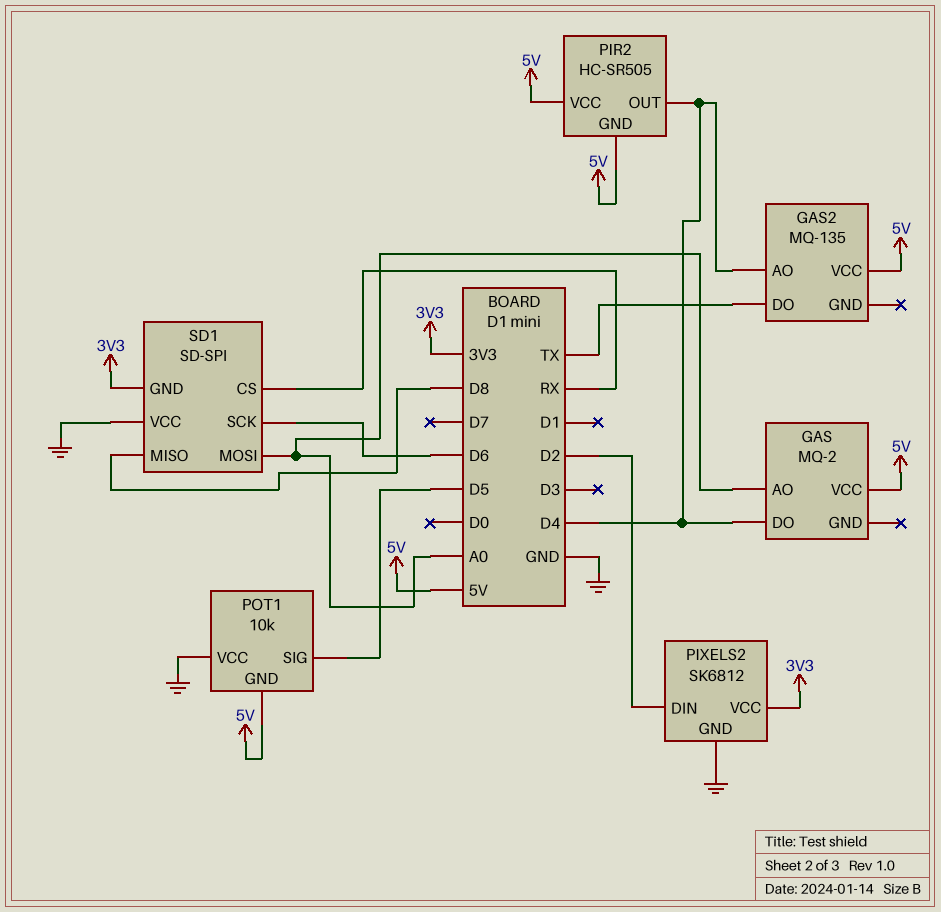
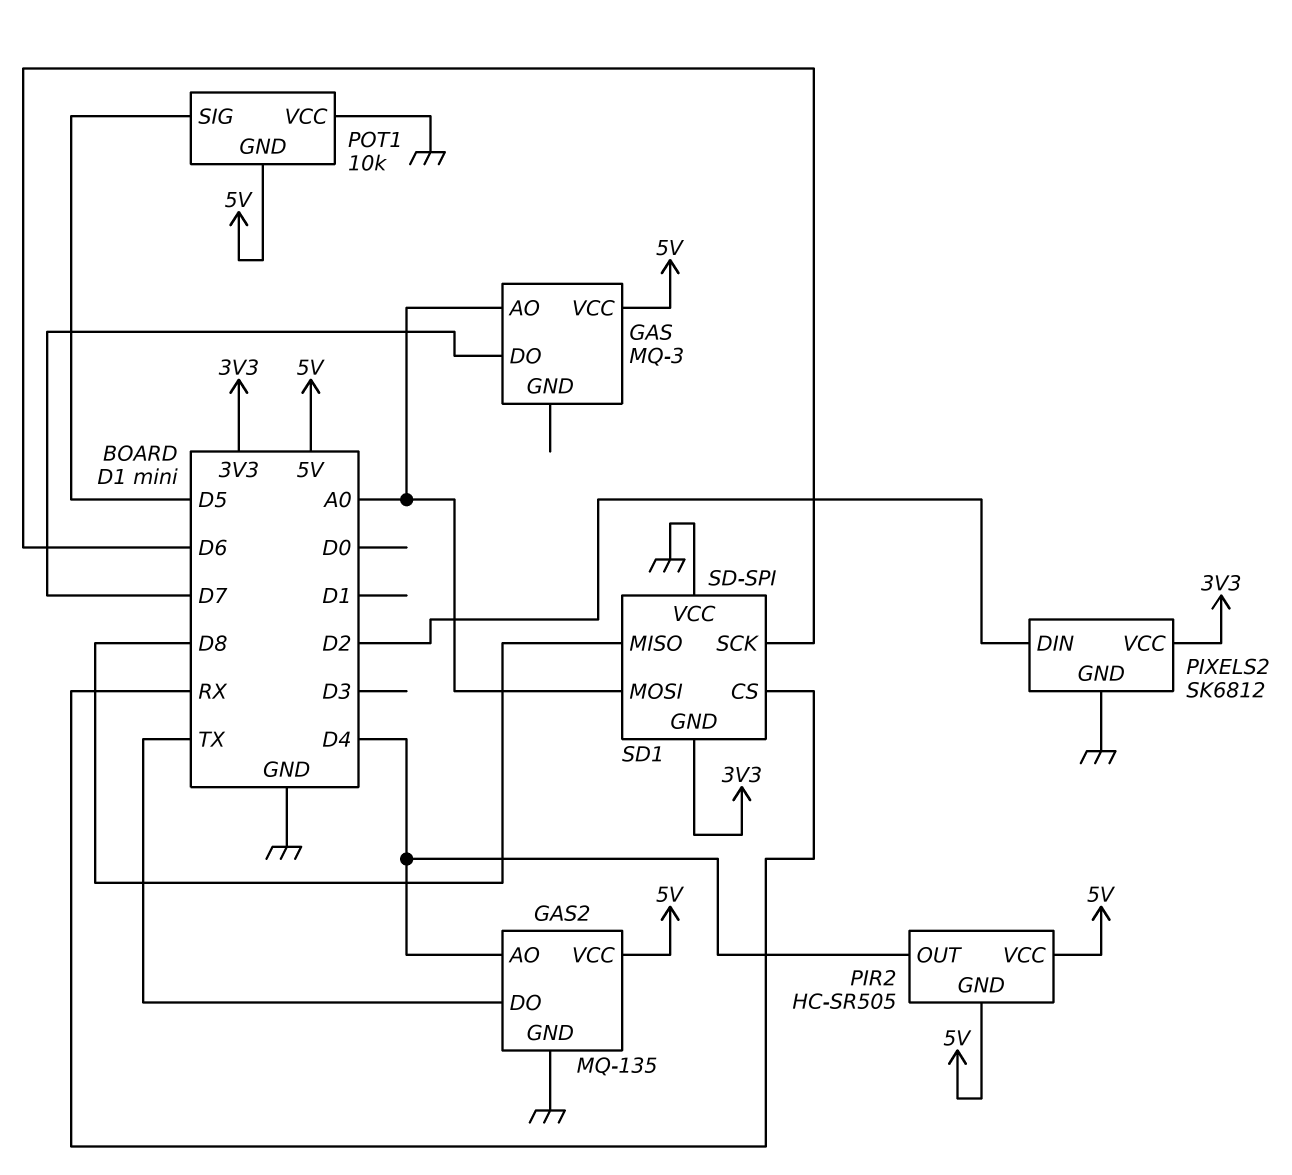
GAS: MQ-2 -> MQ-3
GAS pin DO: D4 -> D7
GAS2 pin GND: none -> GND

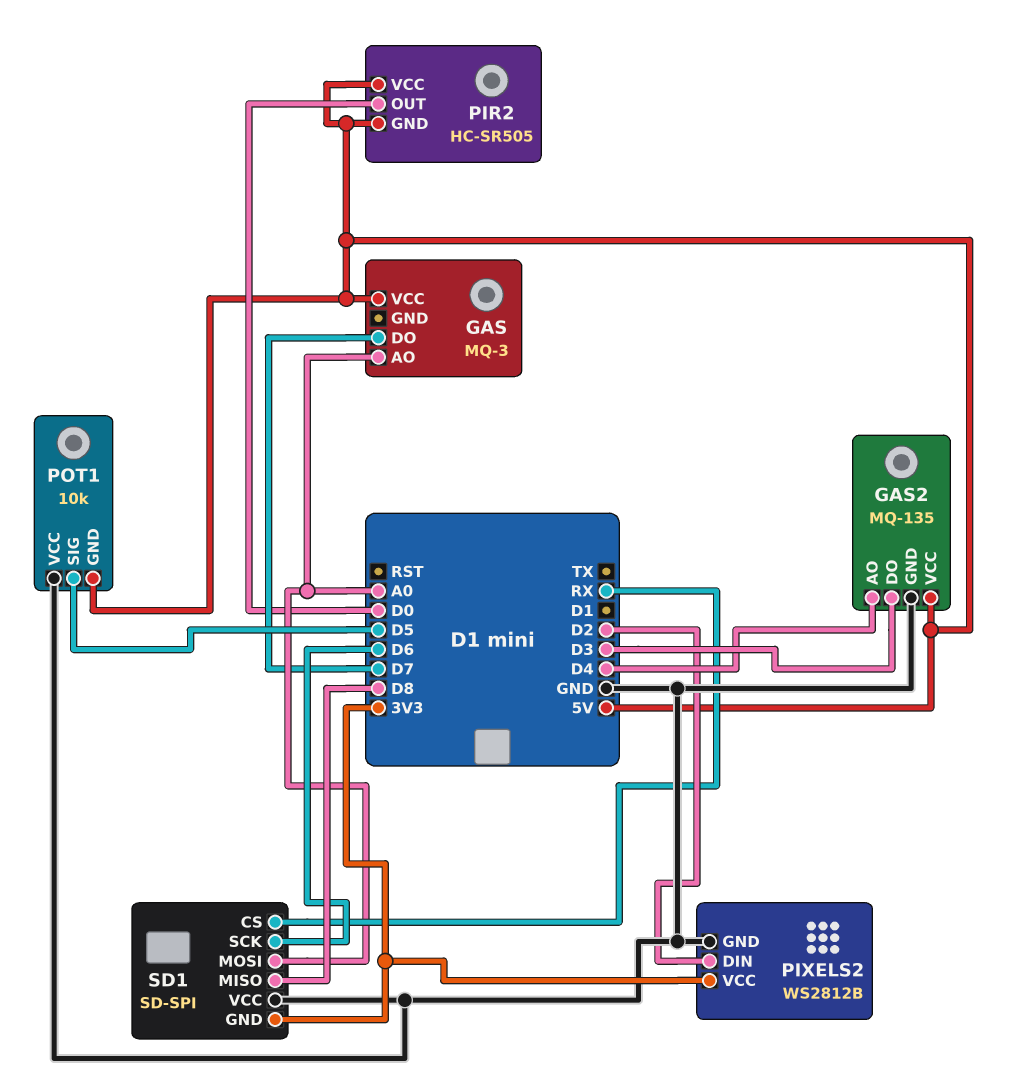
GAS2 pin DO: TX -> D3
PIR2 pin OUT: D4 -> D0
PIXELS2: SK6812 -> WS2812B

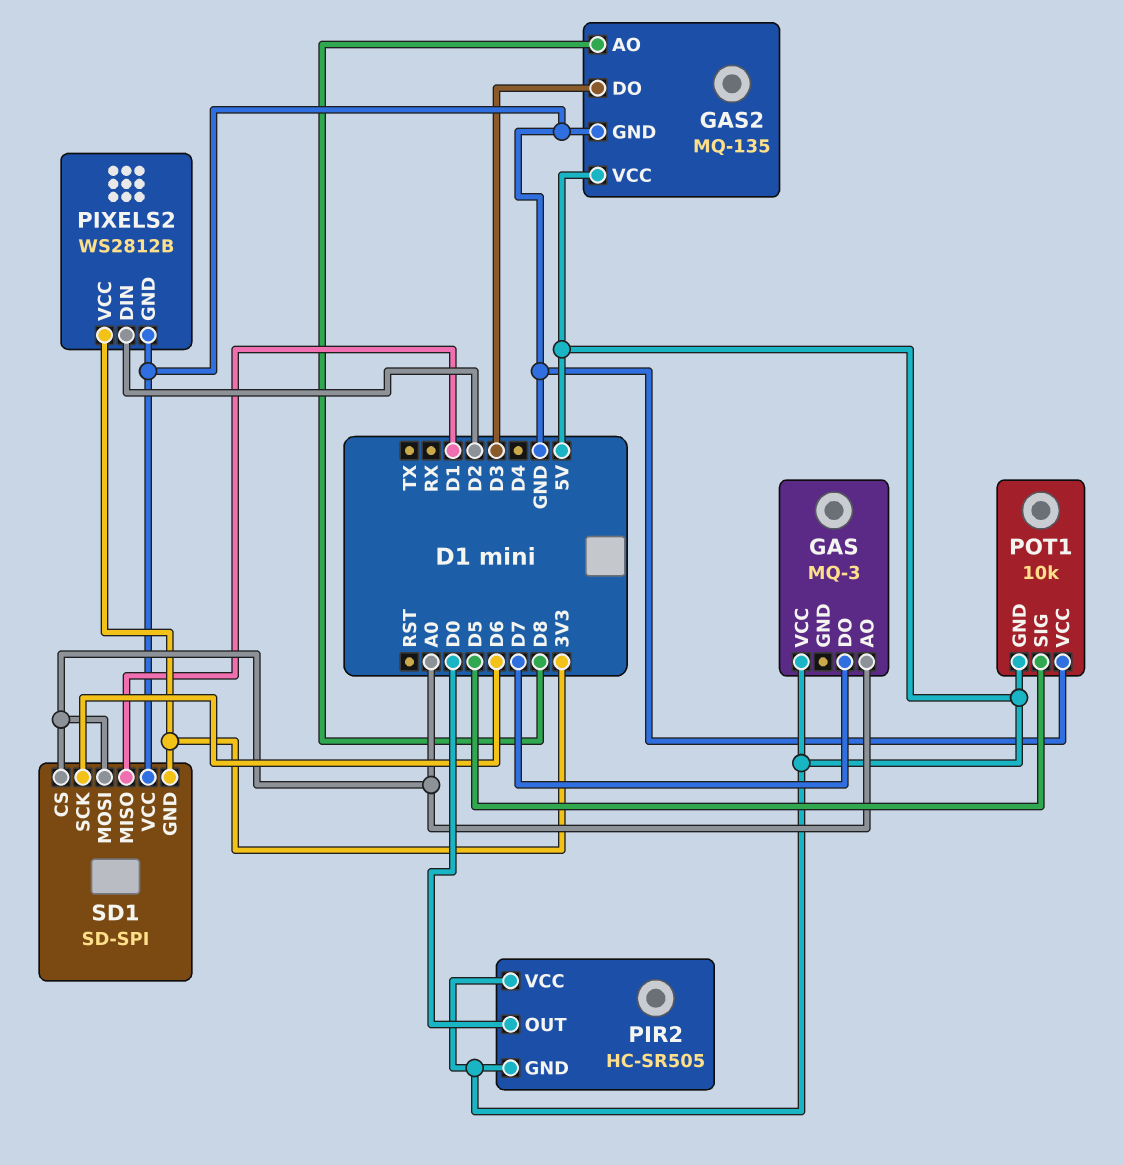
GAS2 pin AO: D4 -> D8
SD1 pin CS: RX -> A0
SD1 pin MISO: D8 -> D1

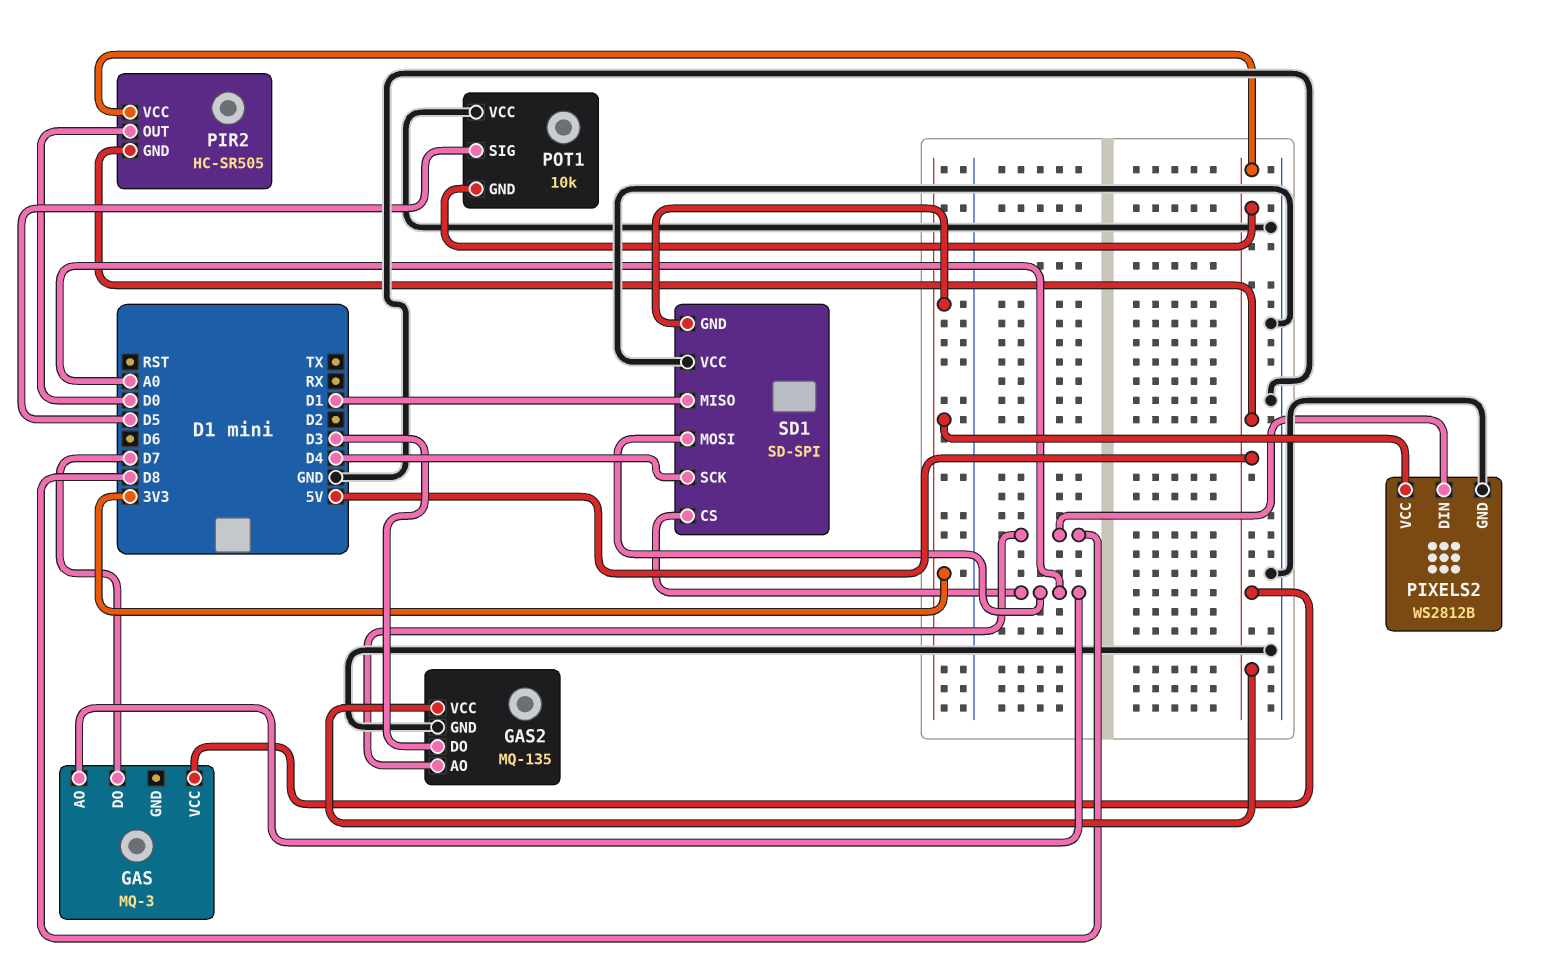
PIXELS2 pin DIN: D2 -> D8
SD1 pin SCK: D6 -> D4

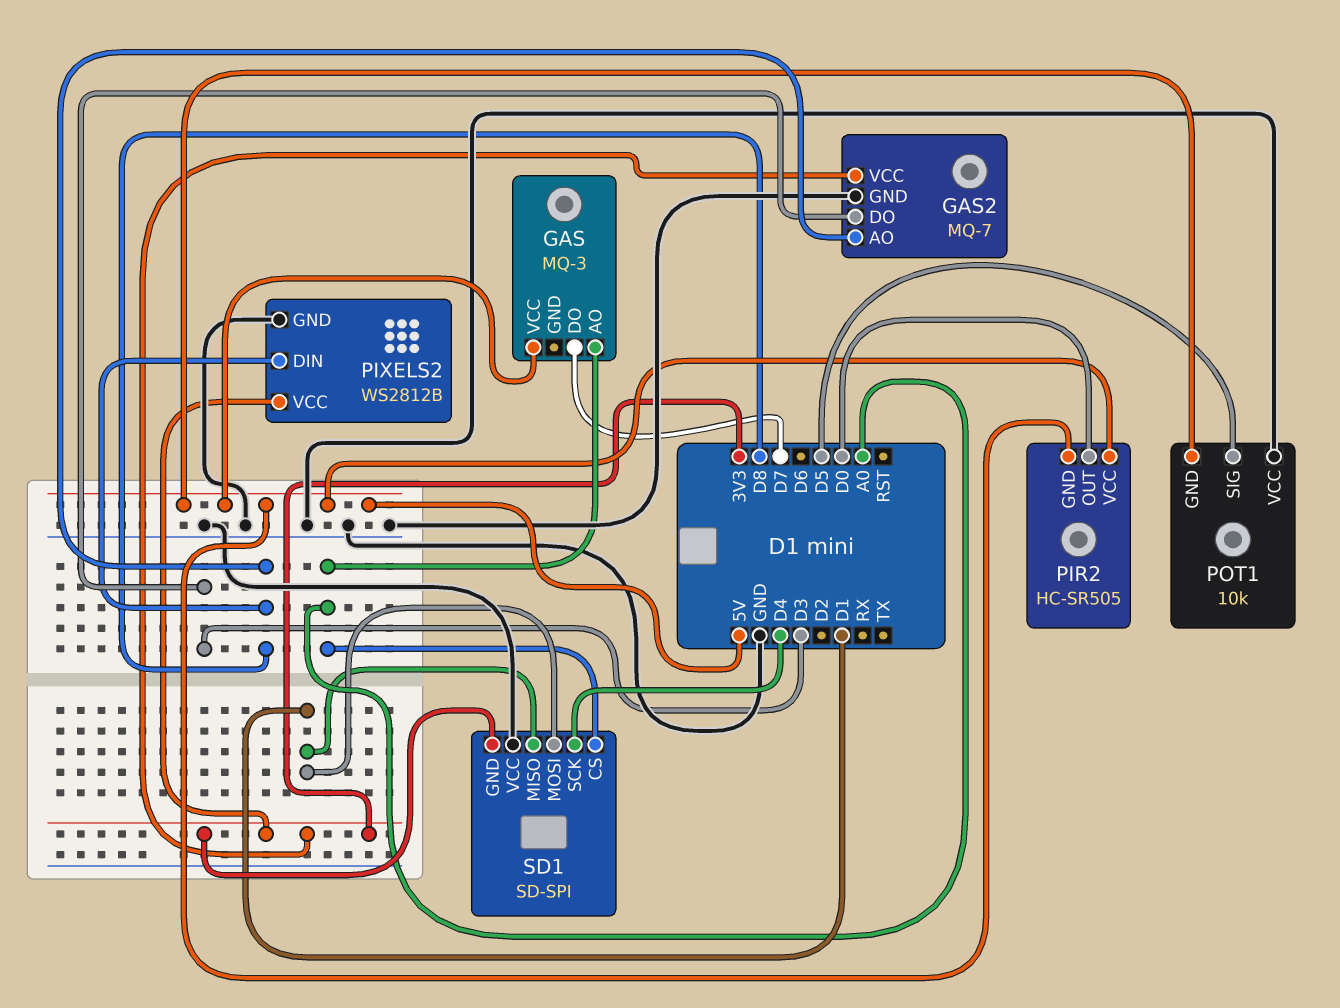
GAS2: MQ-135 -> MQ-7
GAS2 pin VCC: 5V -> 3V3
SD1 pin MOSI: A0 -> D1

